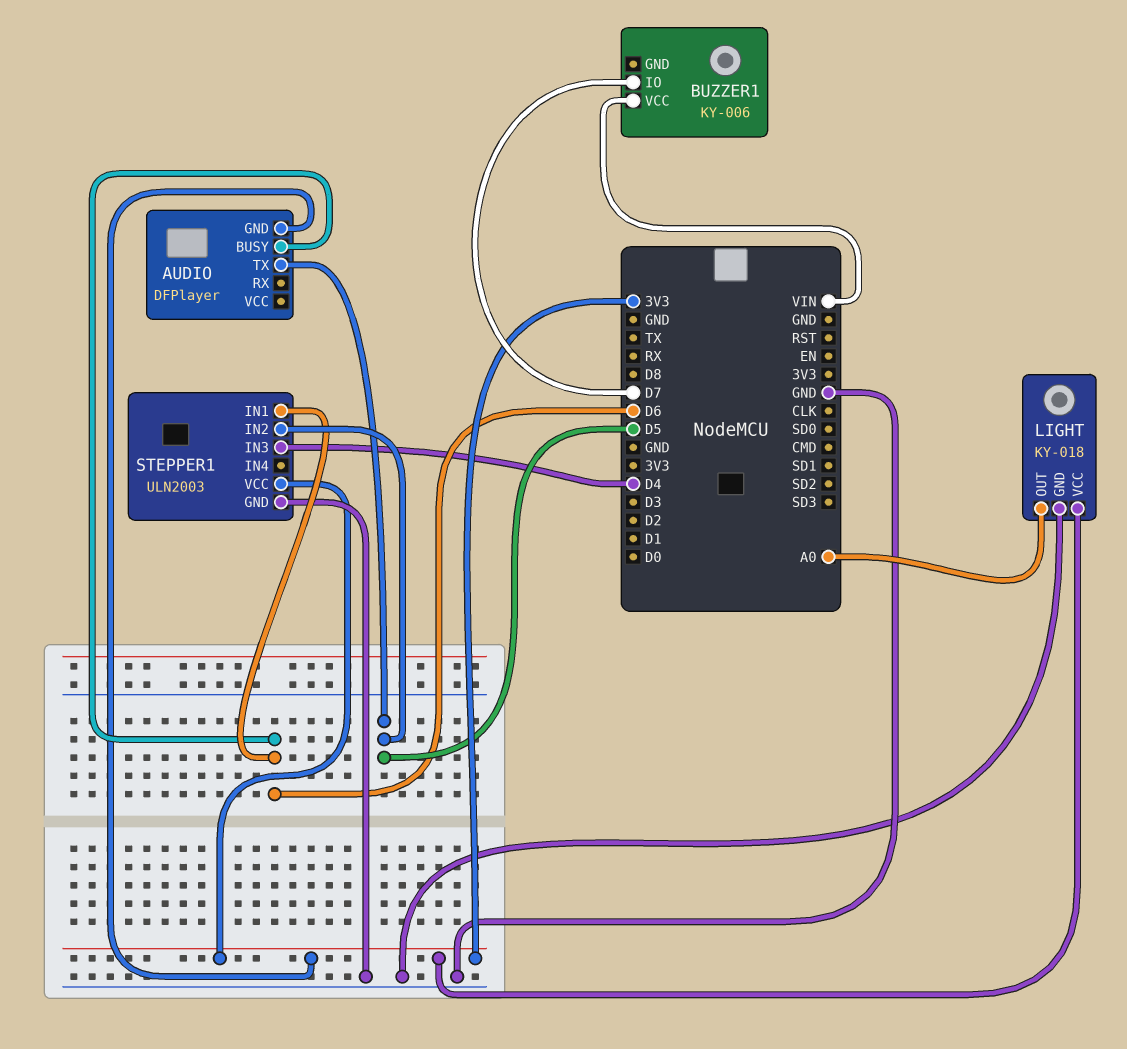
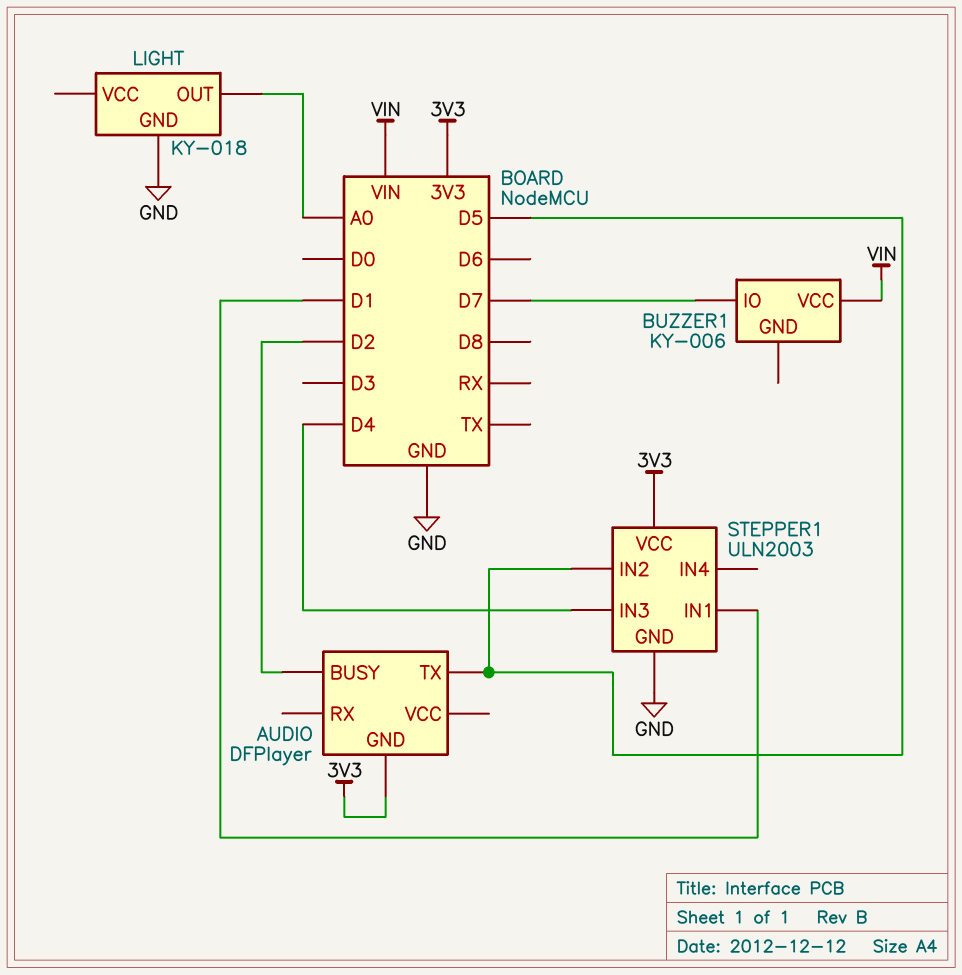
AUDIO pin BUSY: D6 -> D2
LIGHT pin VCC: 3V3 -> none
STEPPER1 pin IN1: D6 -> D1

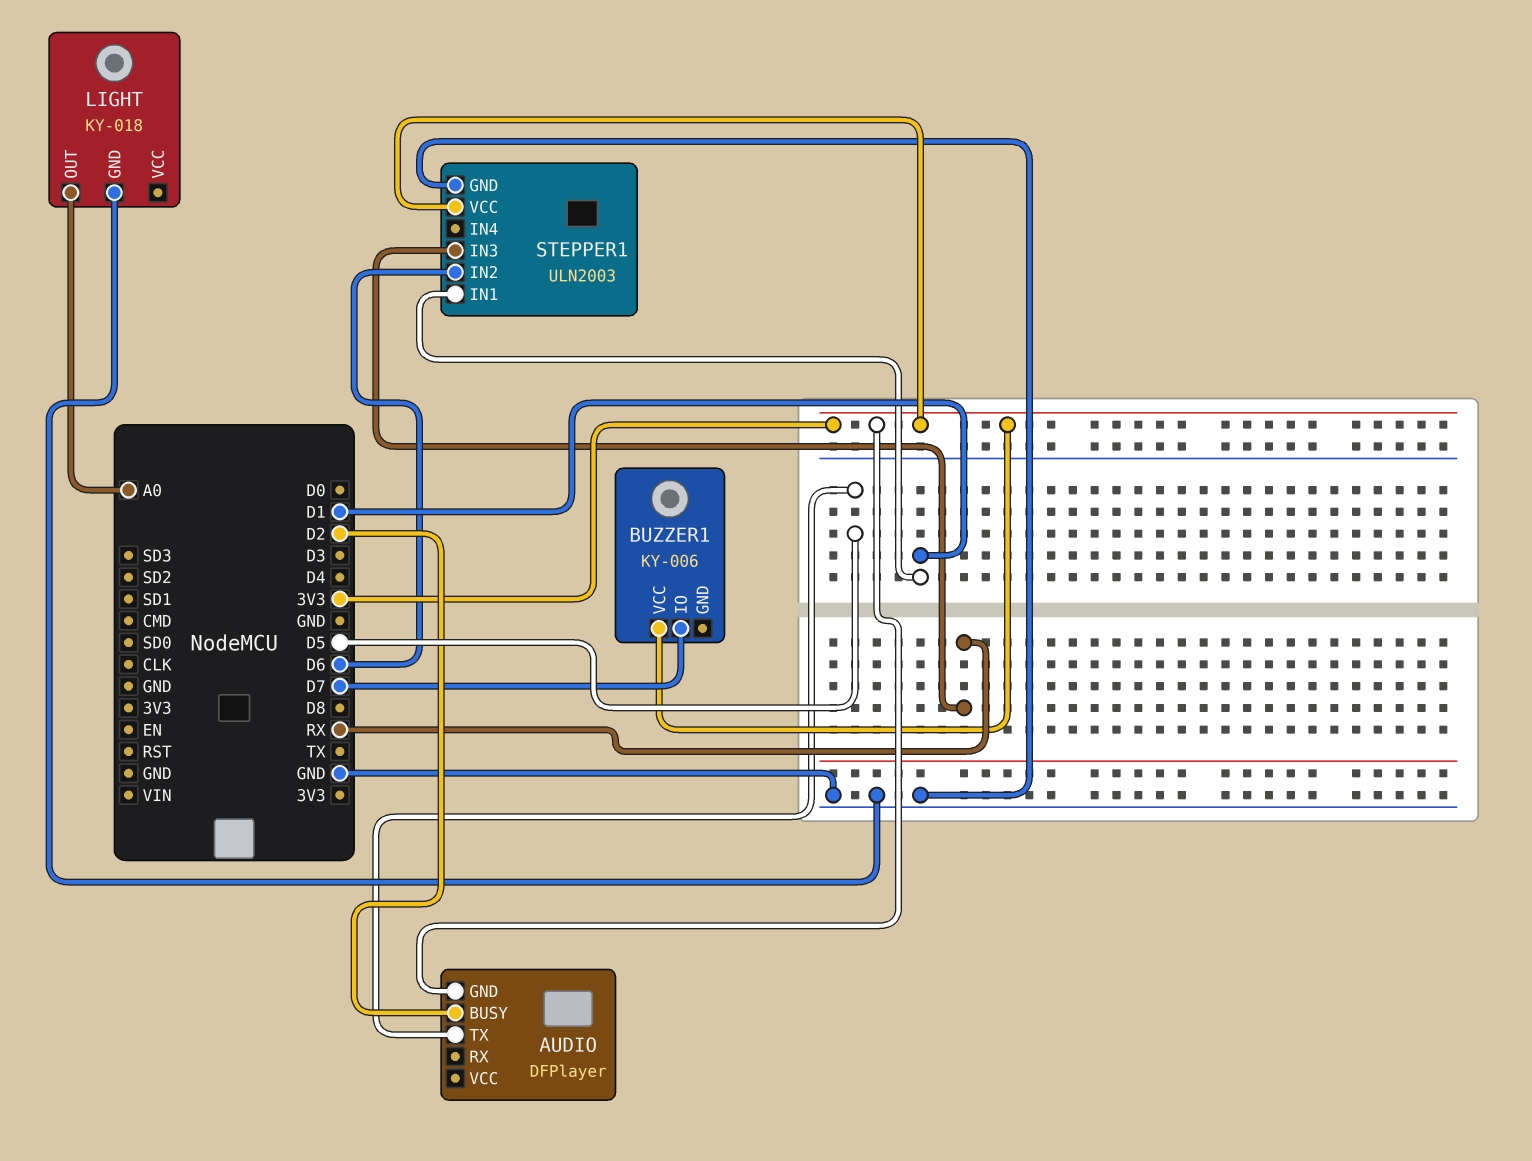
BUZZER1 pin VCC: VIN -> 3V3
STEPPER1 pin IN2: D5 -> D6
STEPPER1 pin IN3: D4 -> RX

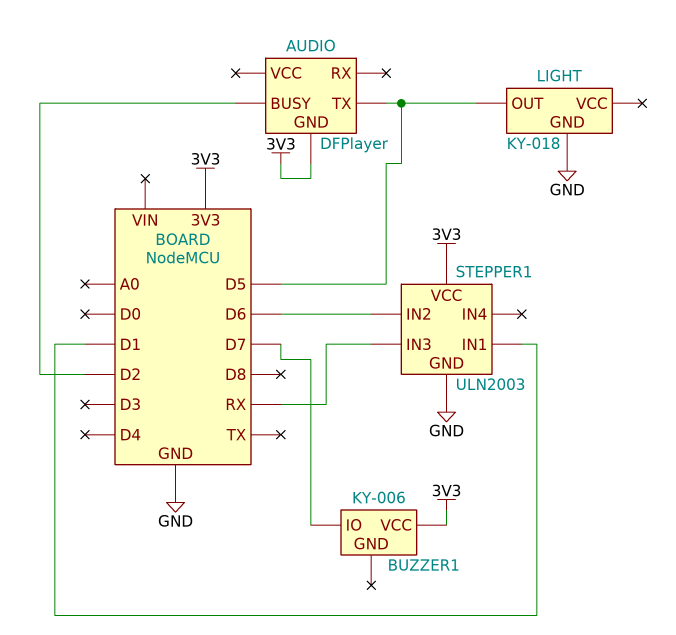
LIGHT pin OUT: A0 -> D5

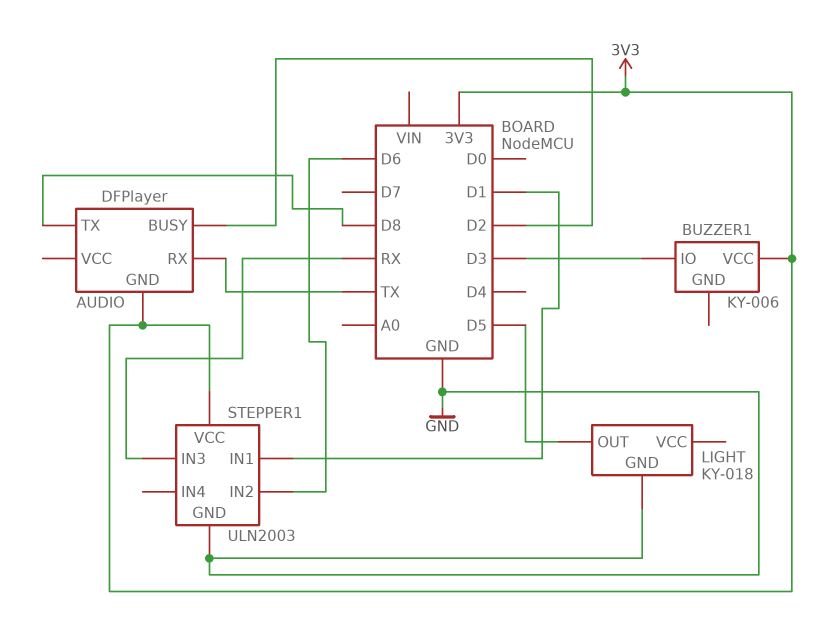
AUDIO pin RX: none -> TX
AUDIO pin TX: D5 -> D8
BUZZER1 pin IO: D7 -> D3

